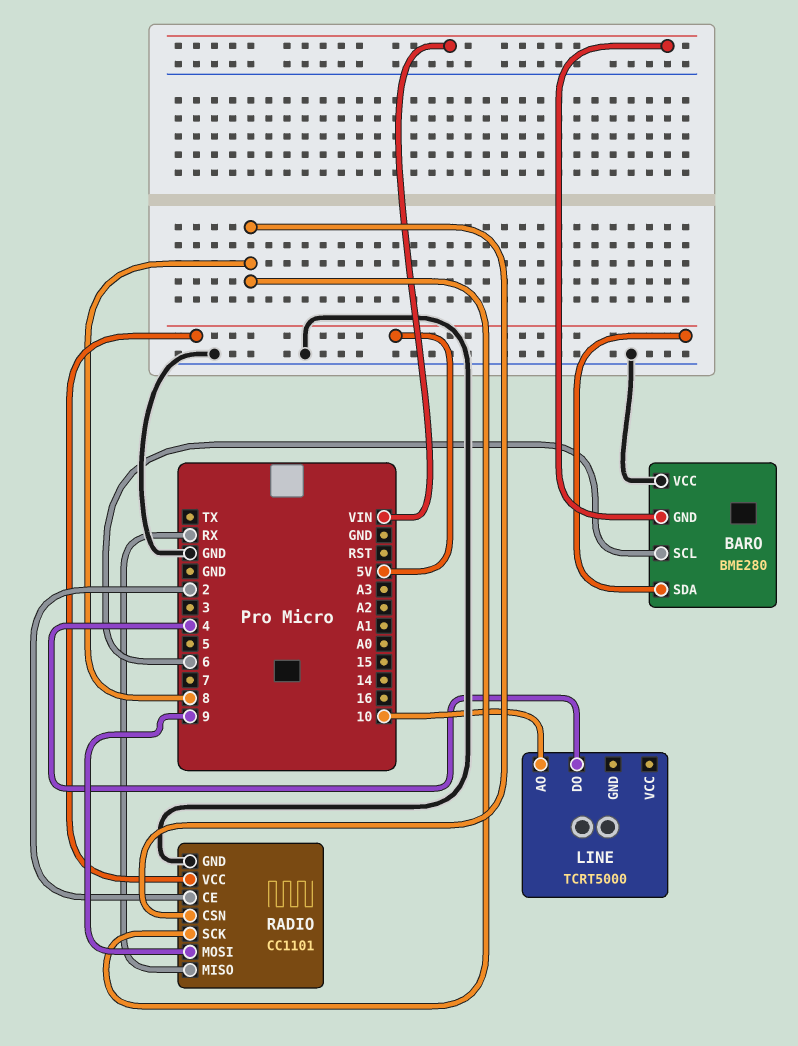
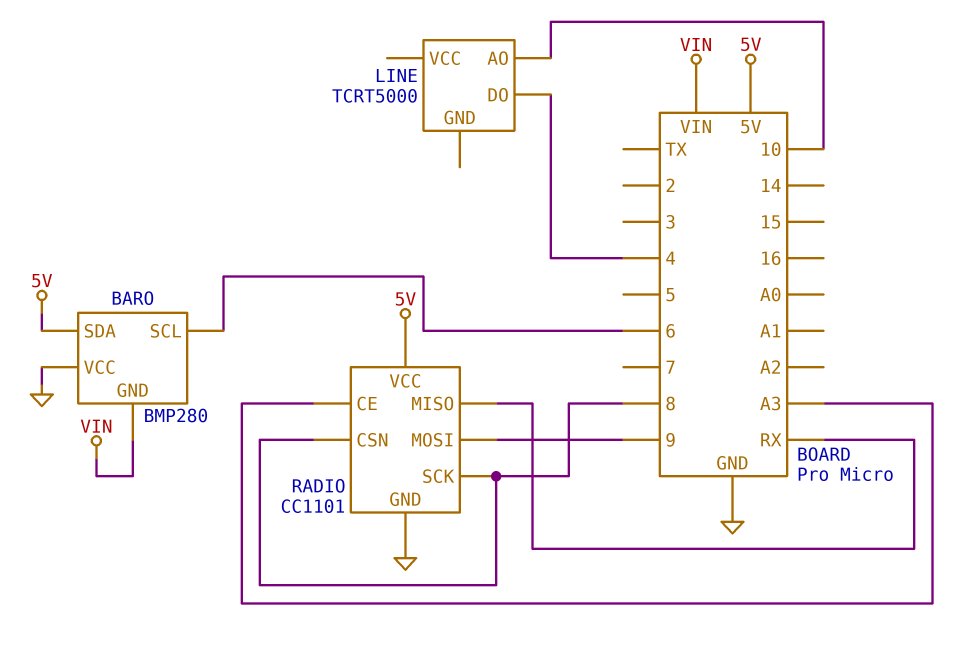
BARO: BME280 -> BMP280
RADIO pin CE: 2 -> A3

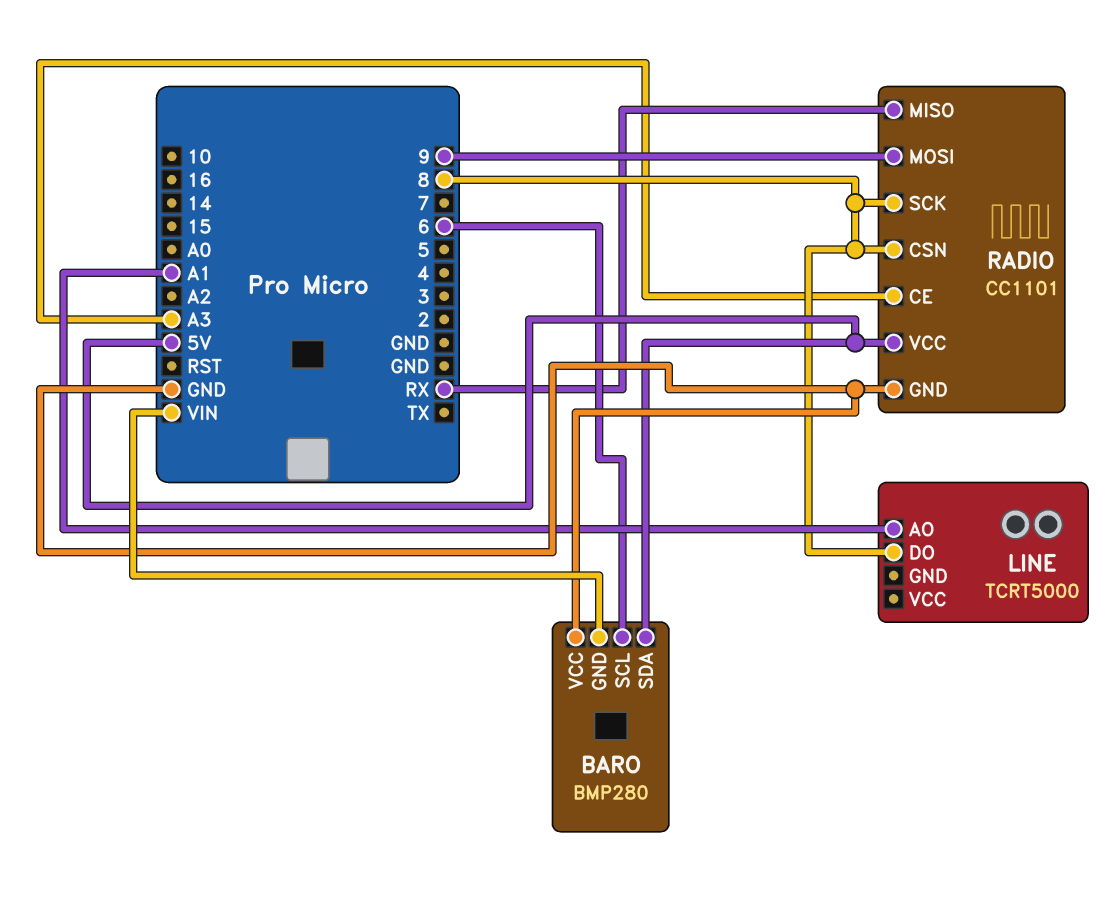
LINE pin AO: 10 -> A1
LINE pin DO: 4 -> 8

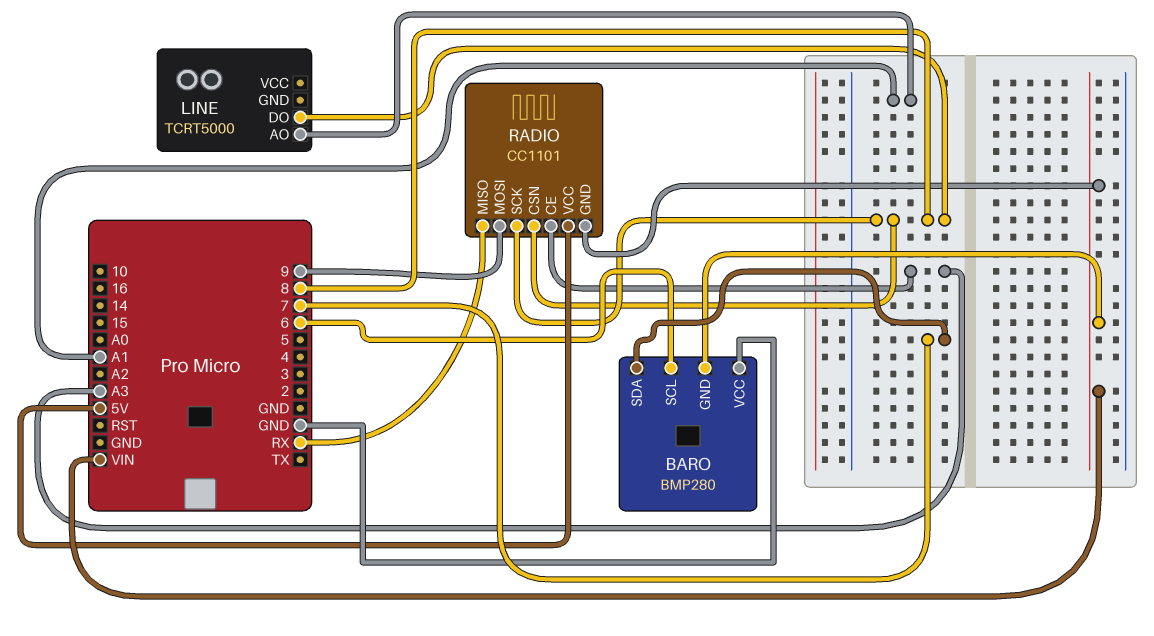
BARO pin SDA: 5V -> 7
RADIO pin GND: GND -> VIN

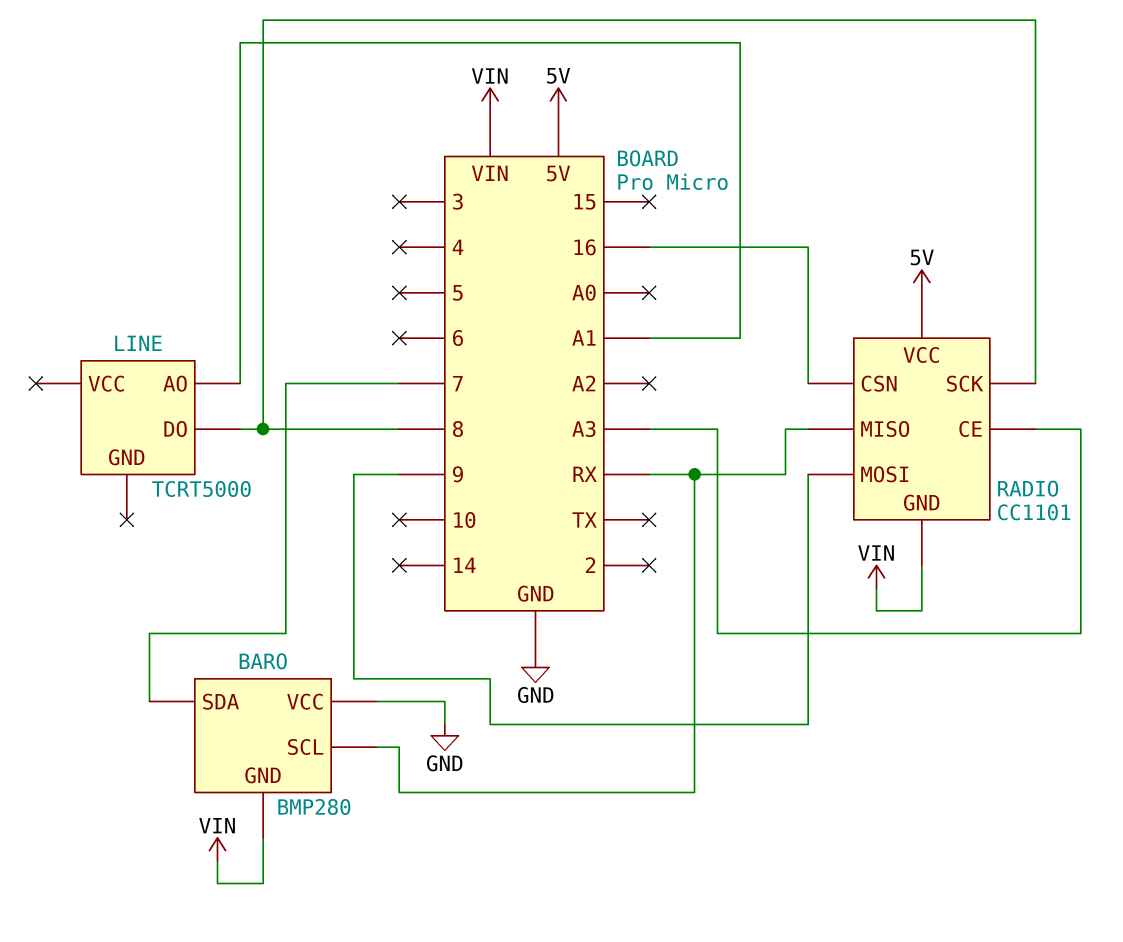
BARO pin SCL: 6 -> RX
RADIO pin CSN: 8 -> 16

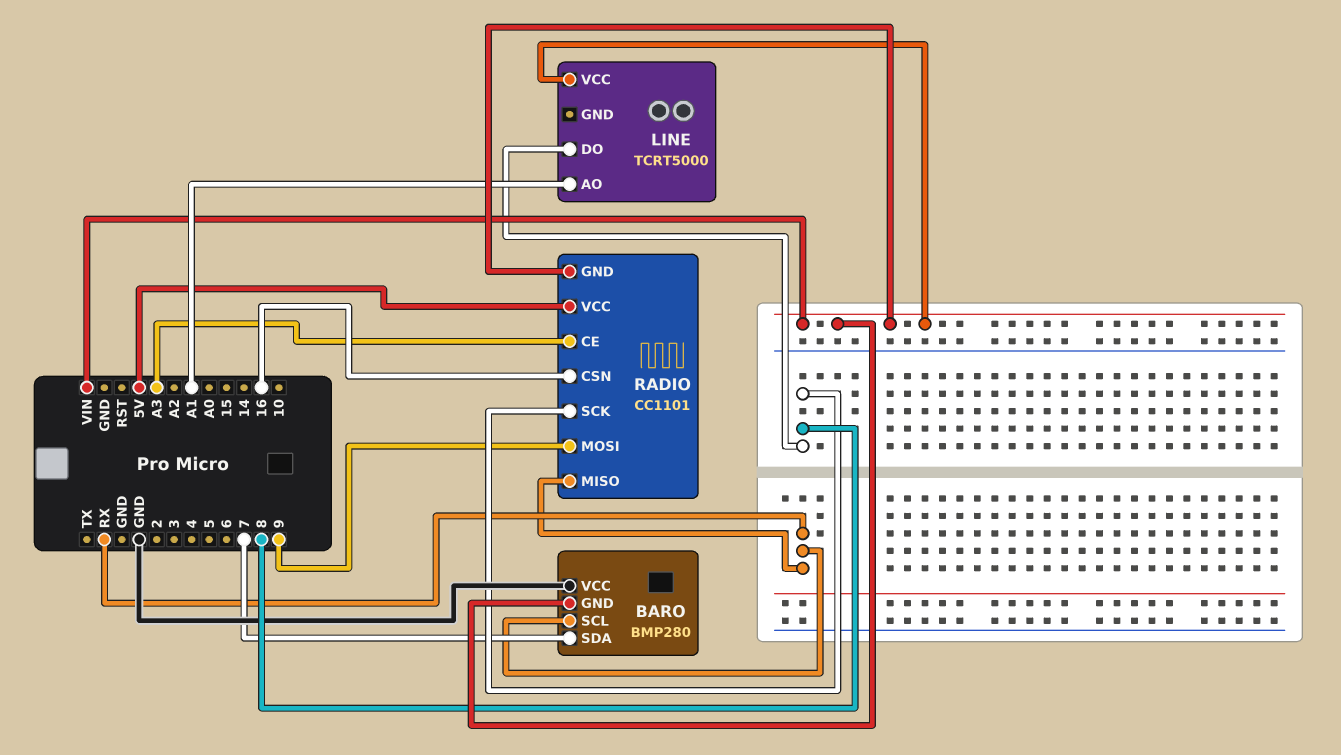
LINE pin VCC: none -> VIN

